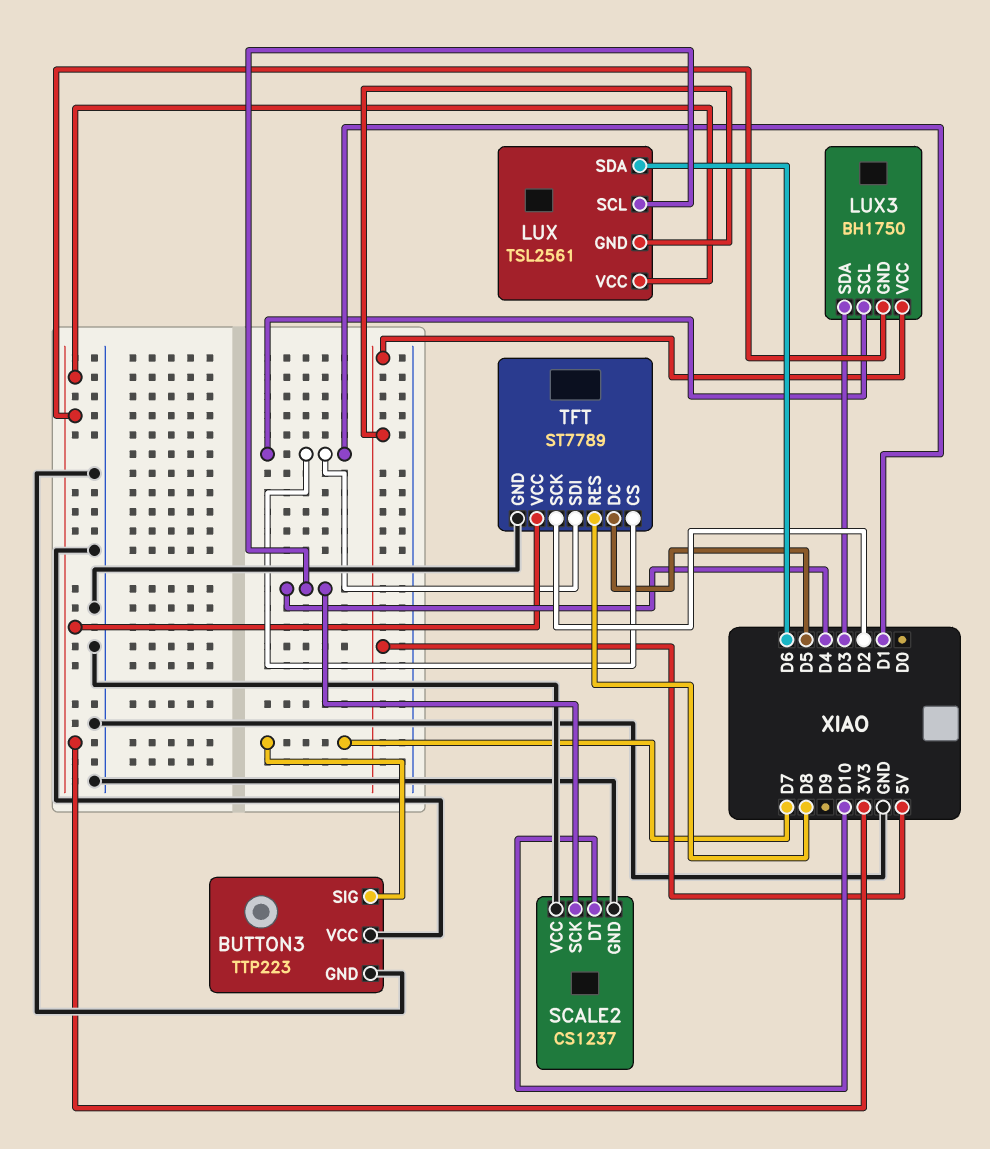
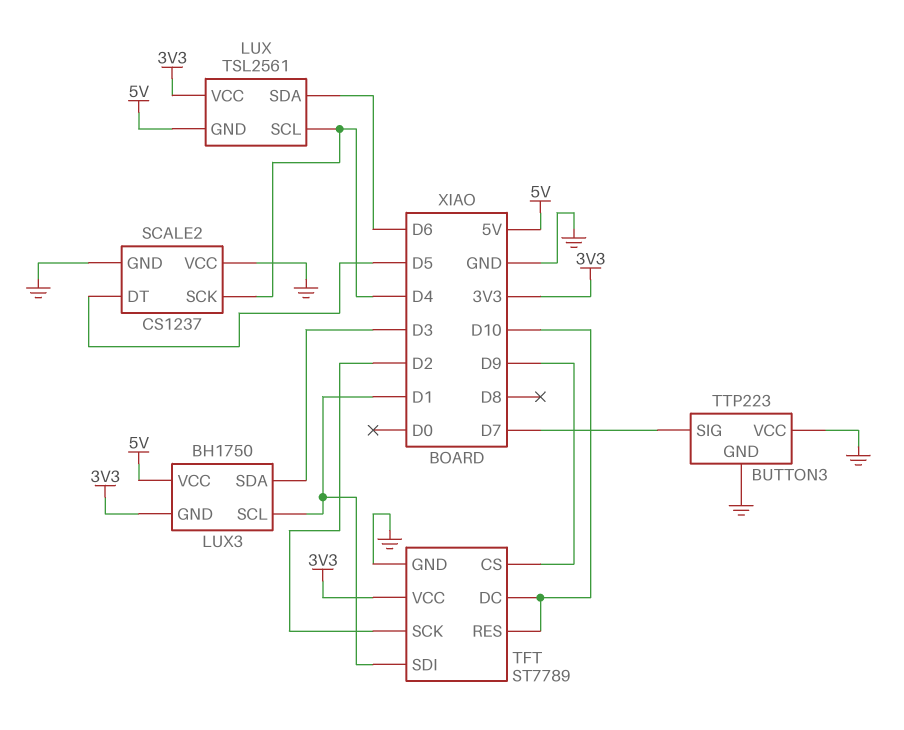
SCALE2 pin DT: D10 -> D5
TFT pin CS: D1 -> D9
TFT pin DC: D5 -> D10
TFT pin RES: D8 -> D10

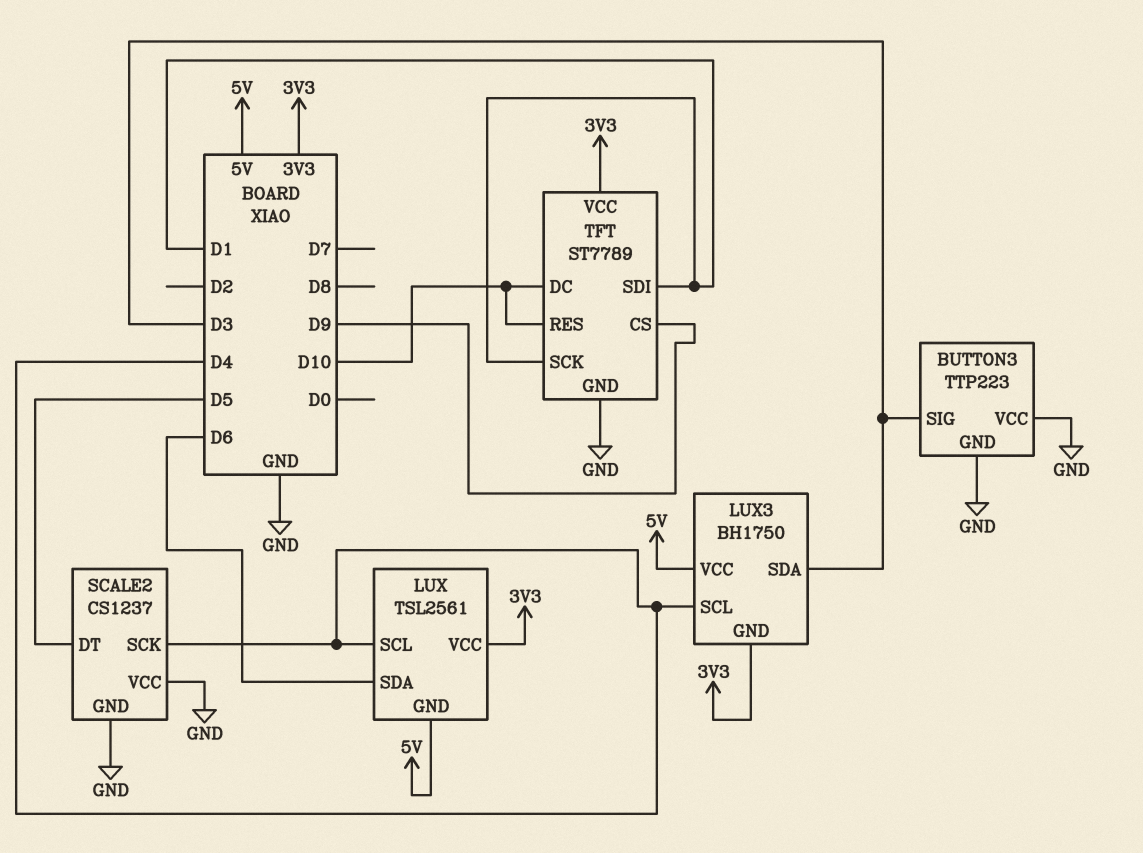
BUTTON3 pin SIG: D7 -> D3
LUX3 pin SCL: D1 -> D4
TFT pin SCK: D2 -> D1

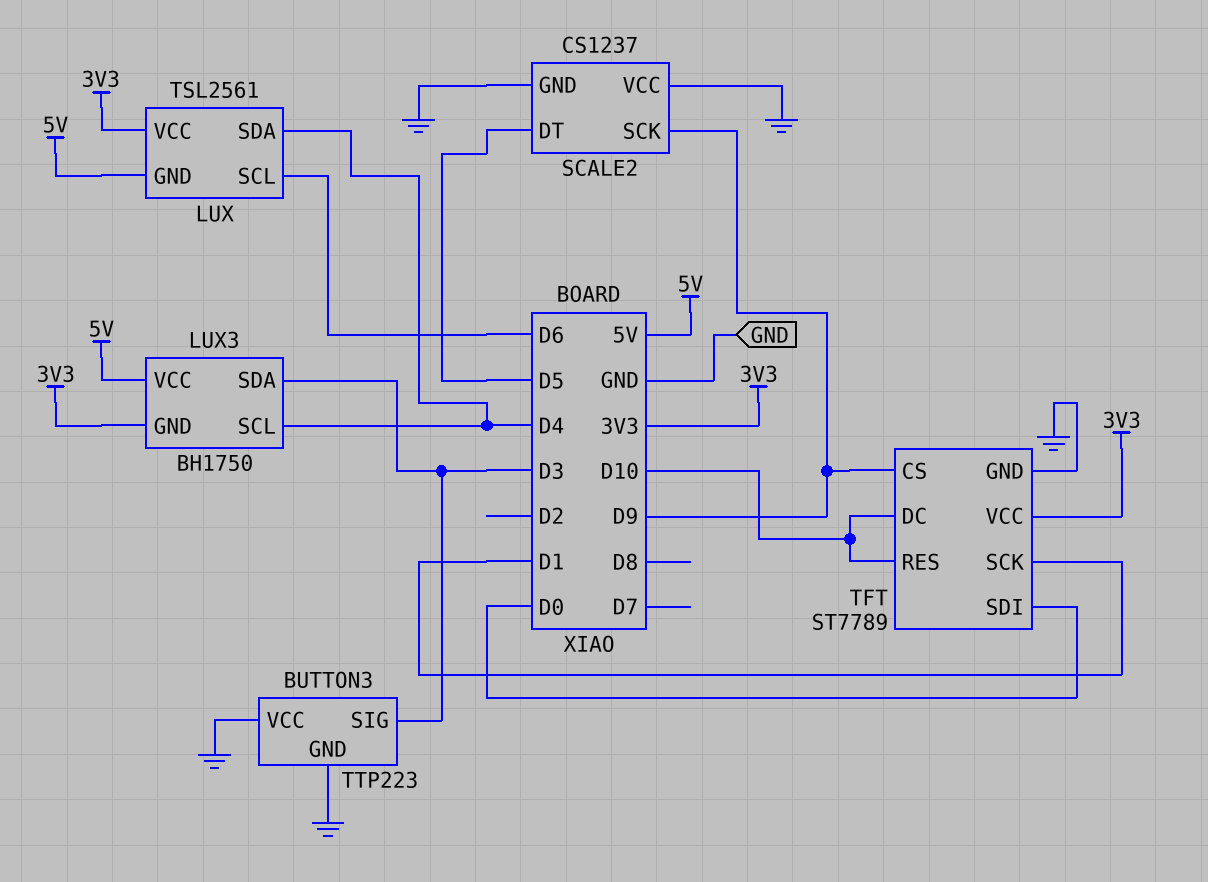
LUX pin SCL: D4 -> D6
LUX pin SDA: D6 -> D4
SCALE2 pin SCK: D4 -> D9
TFT pin SDI: D1 -> D0

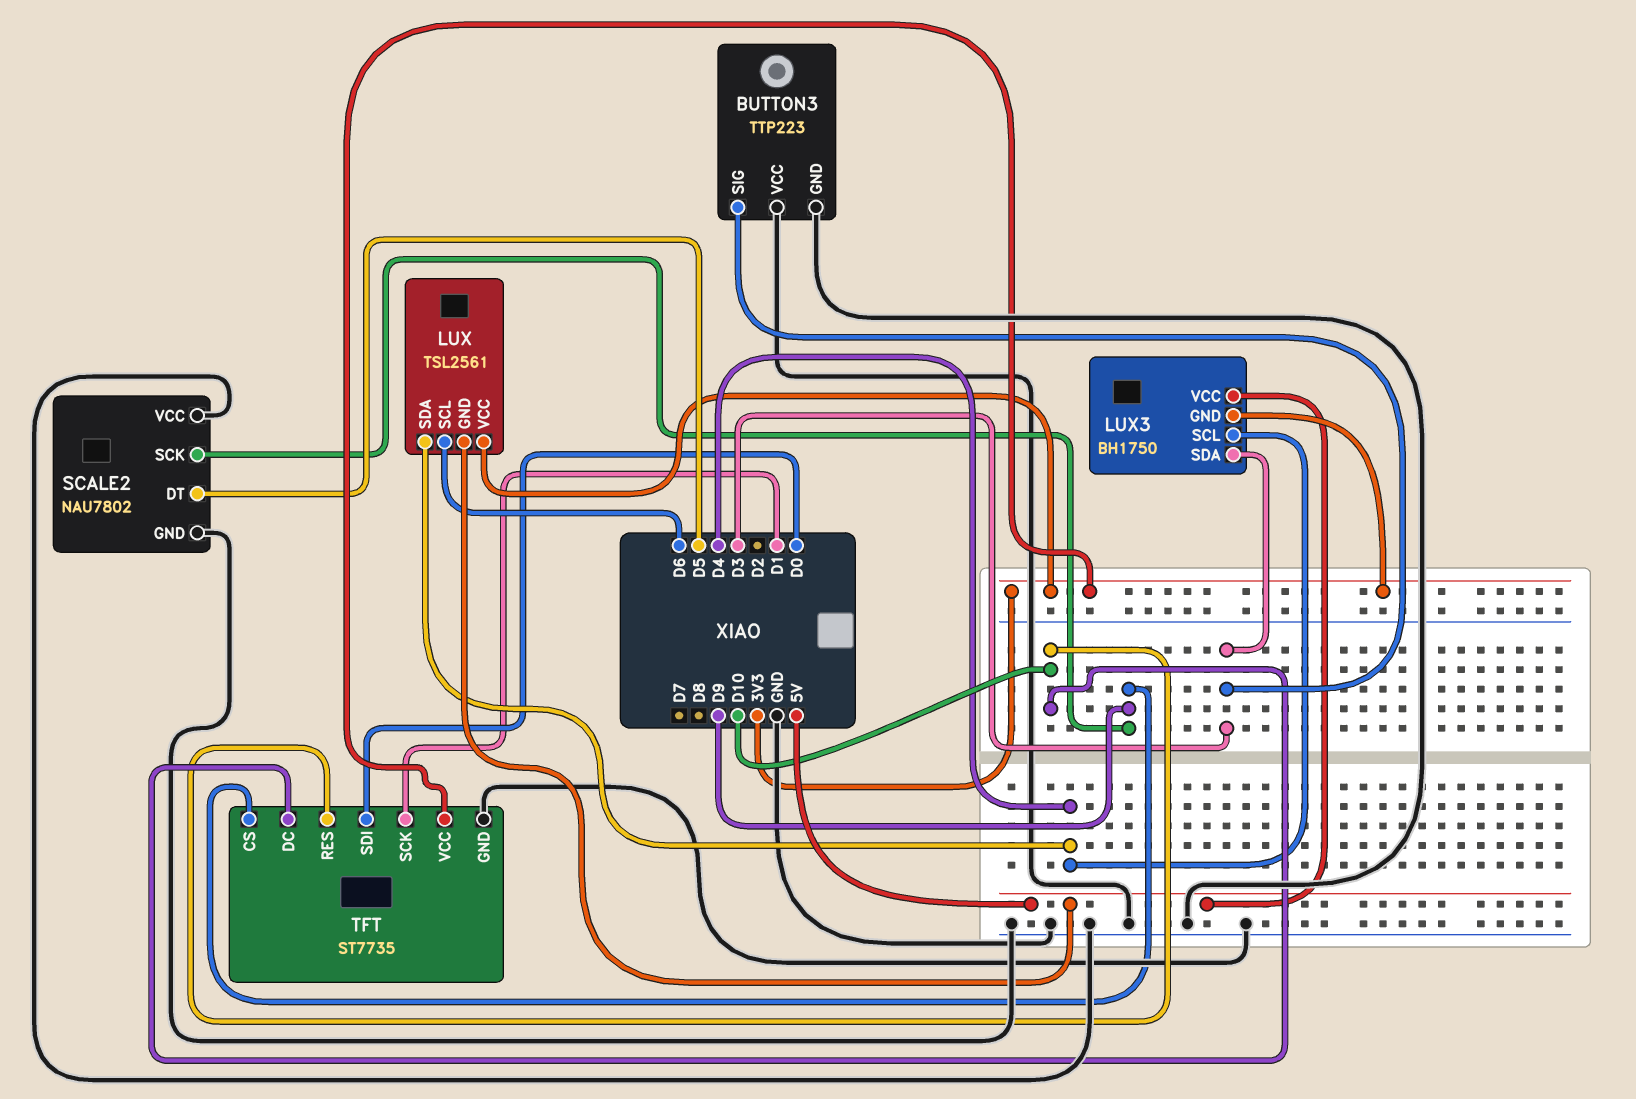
SCALE2: CS1237 -> NAU7802
TFT: ST7789 -> ST7735

